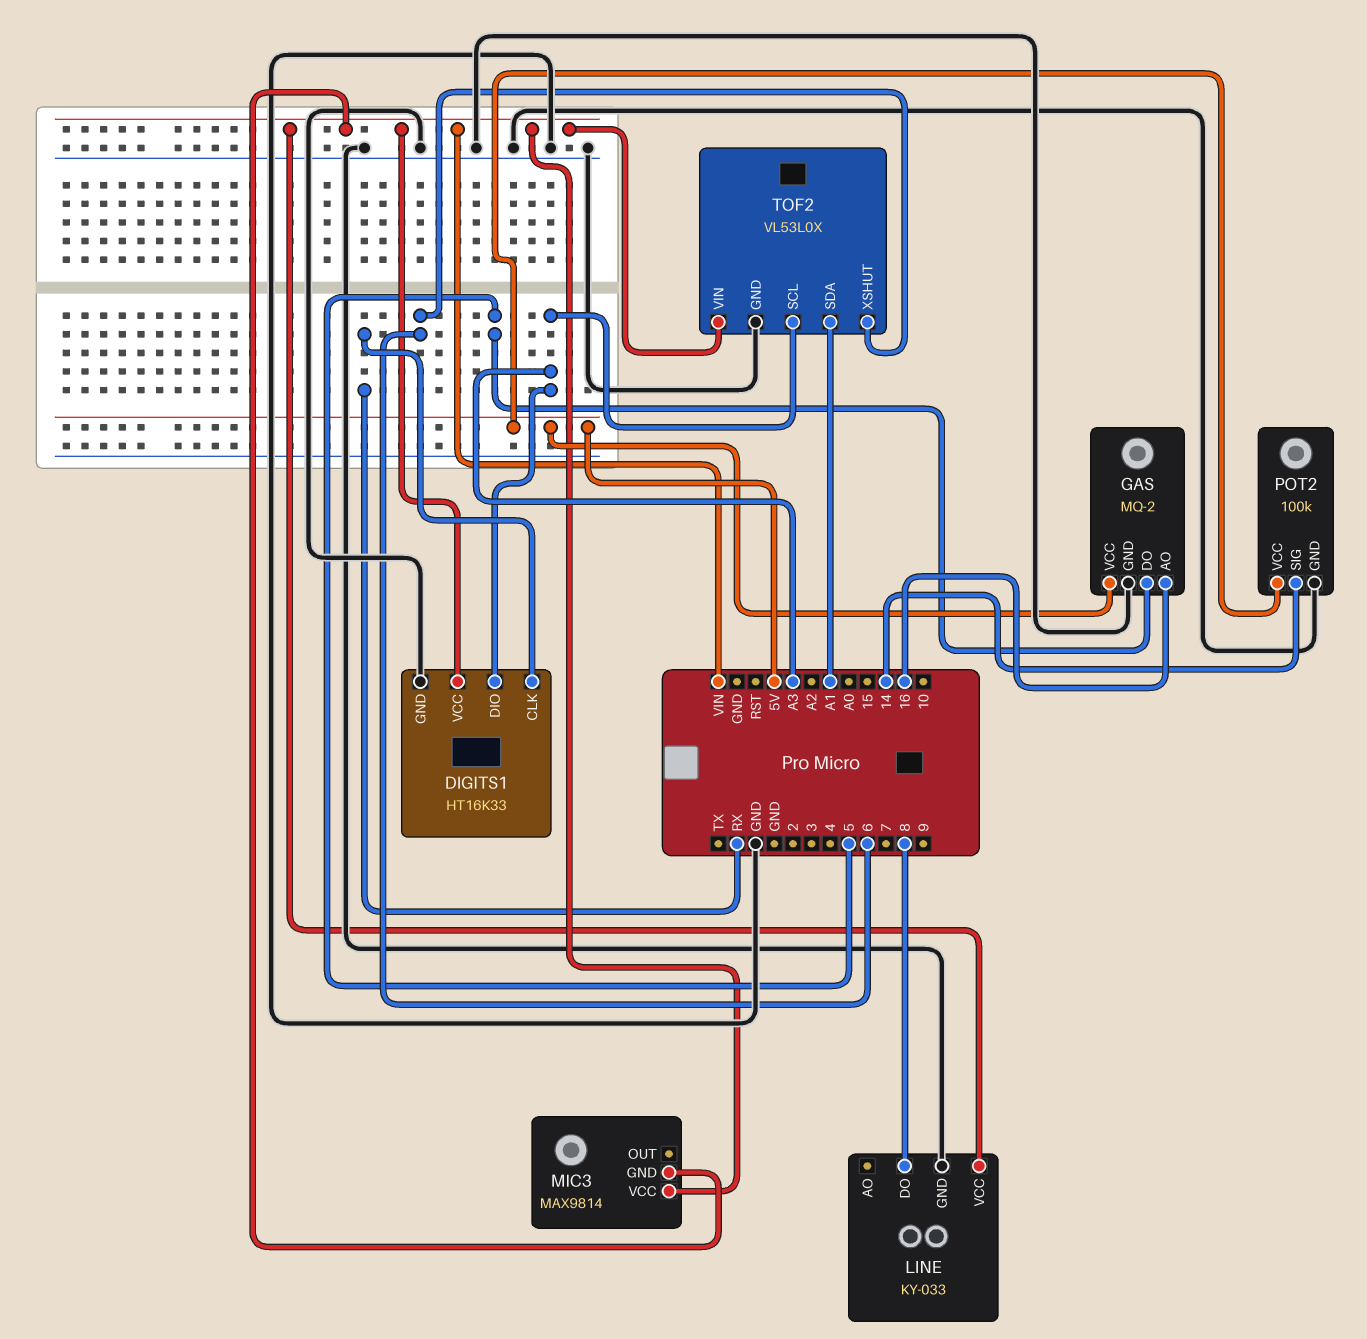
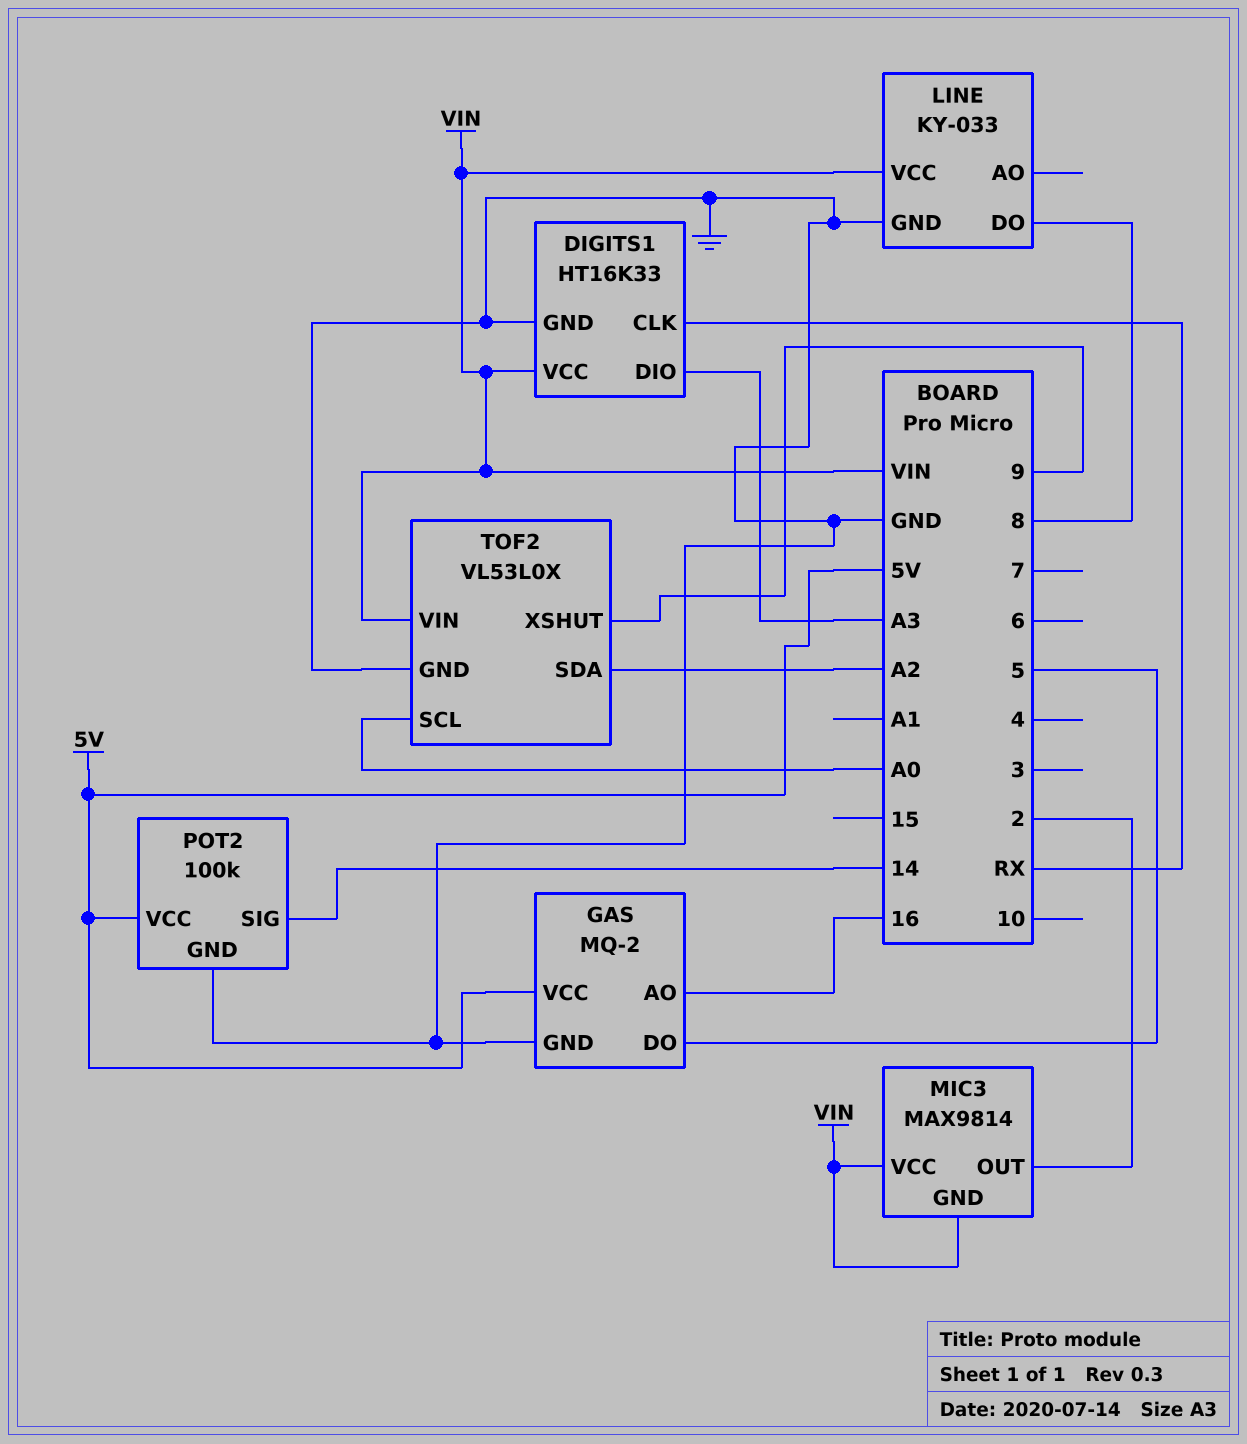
MIC3 pin OUT: none -> 2
TOF2 pin SCL: A3 -> A0
TOF2 pin SDA: A1 -> A2
TOF2 pin XSHUT: 6 -> 9

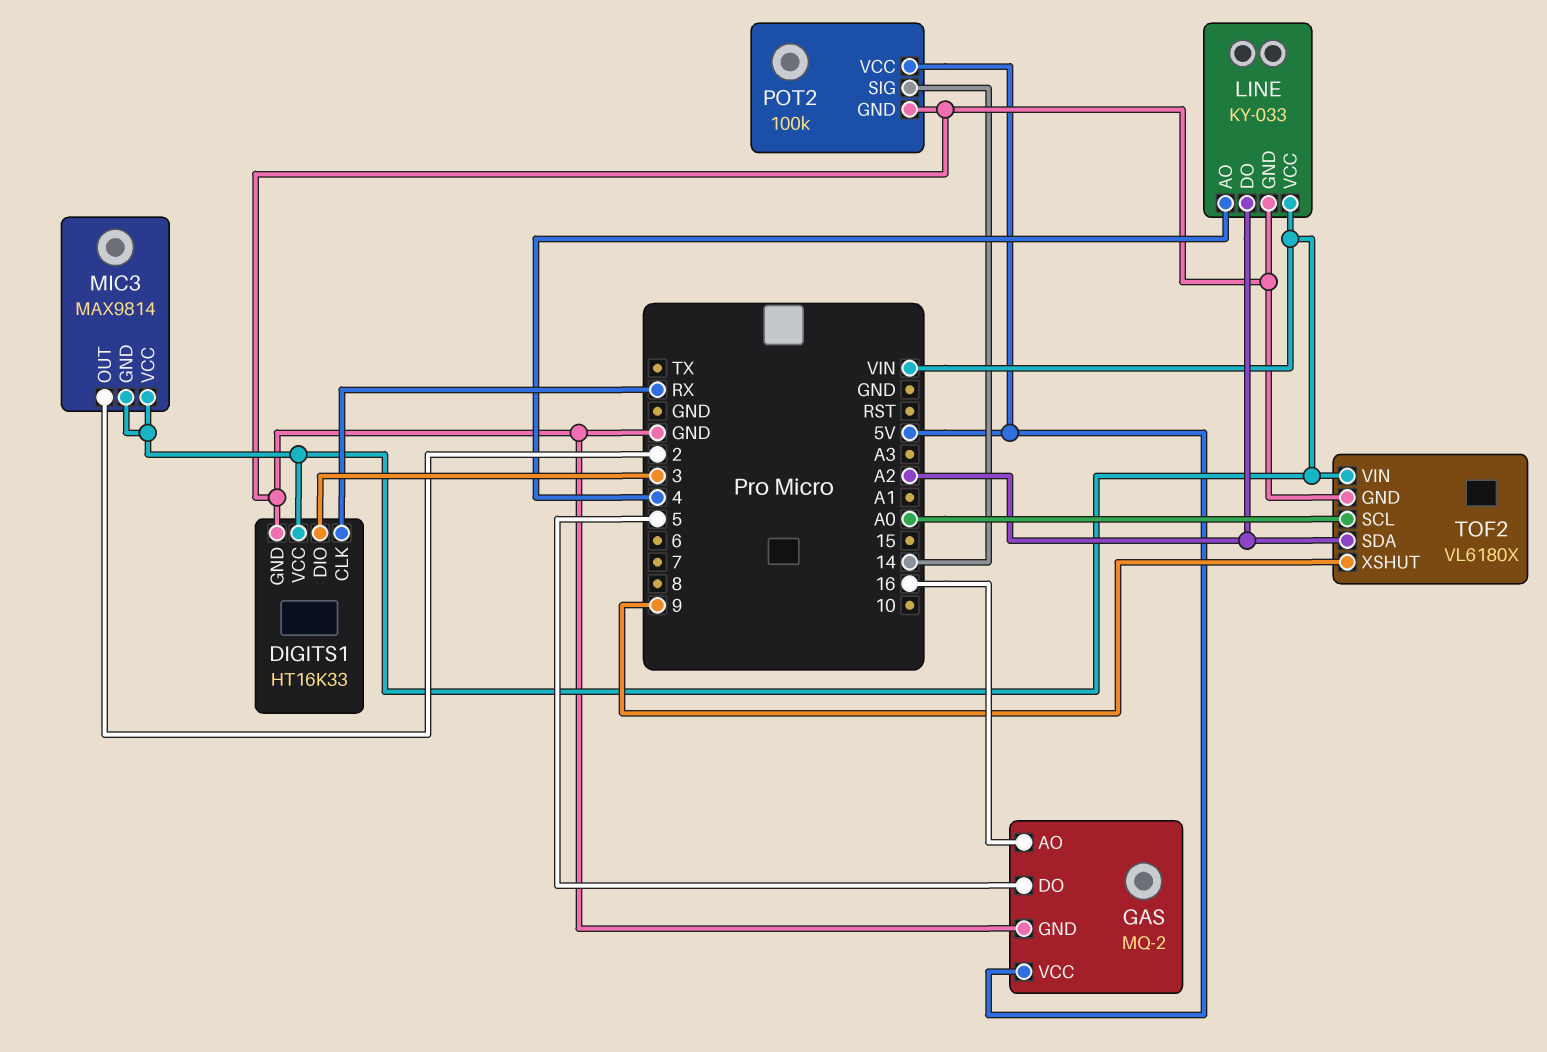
DIGITS1 pin DIO: A3 -> 3
LINE pin AO: none -> 4
LINE pin DO: 8 -> A2
TOF2: VL53L0X -> VL6180X

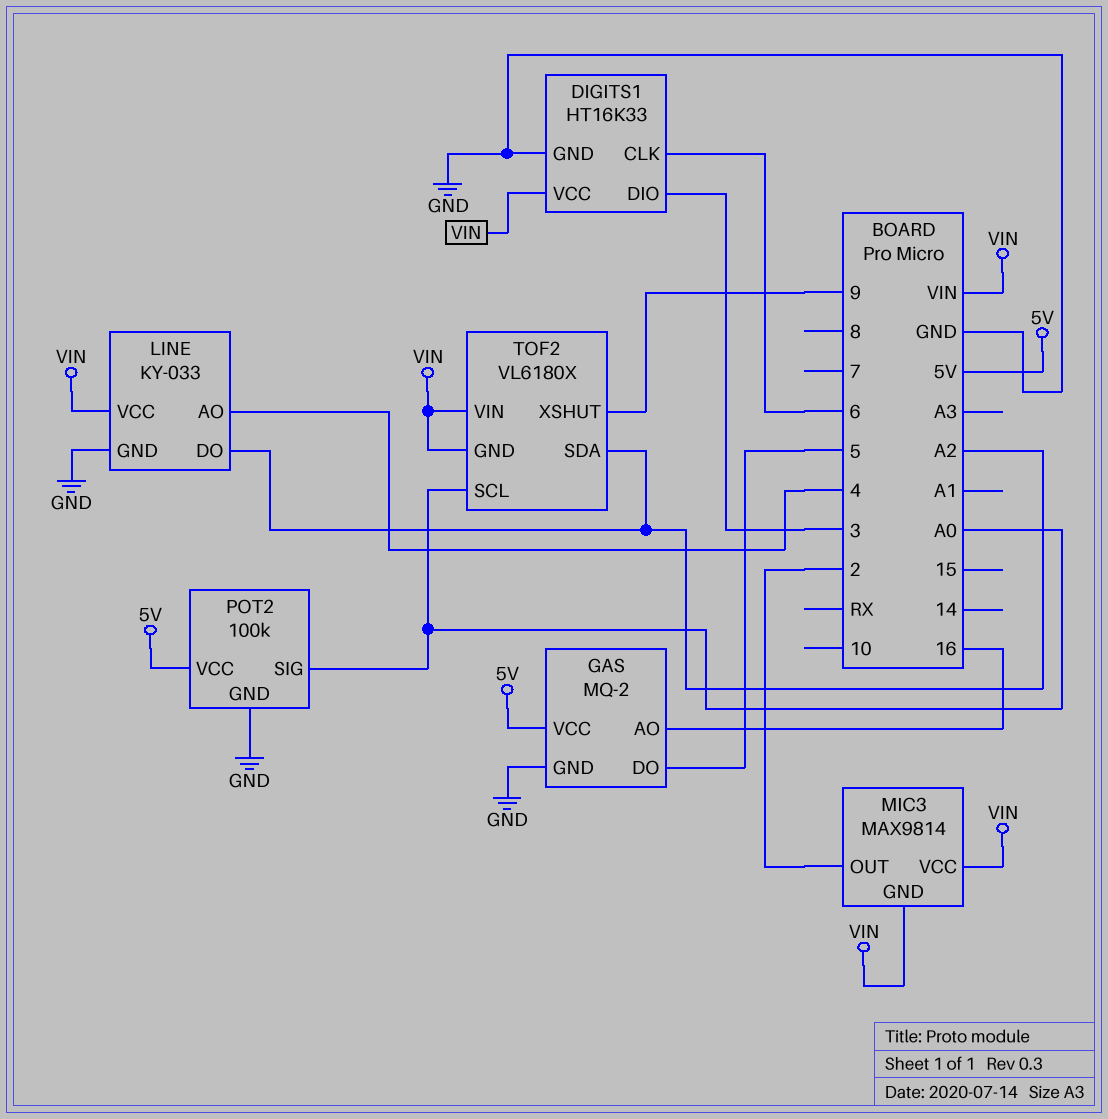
DIGITS1 pin CLK: RX -> 6
POT2 pin SIG: 14 -> A0
TOF2 pin GND: GND -> VIN

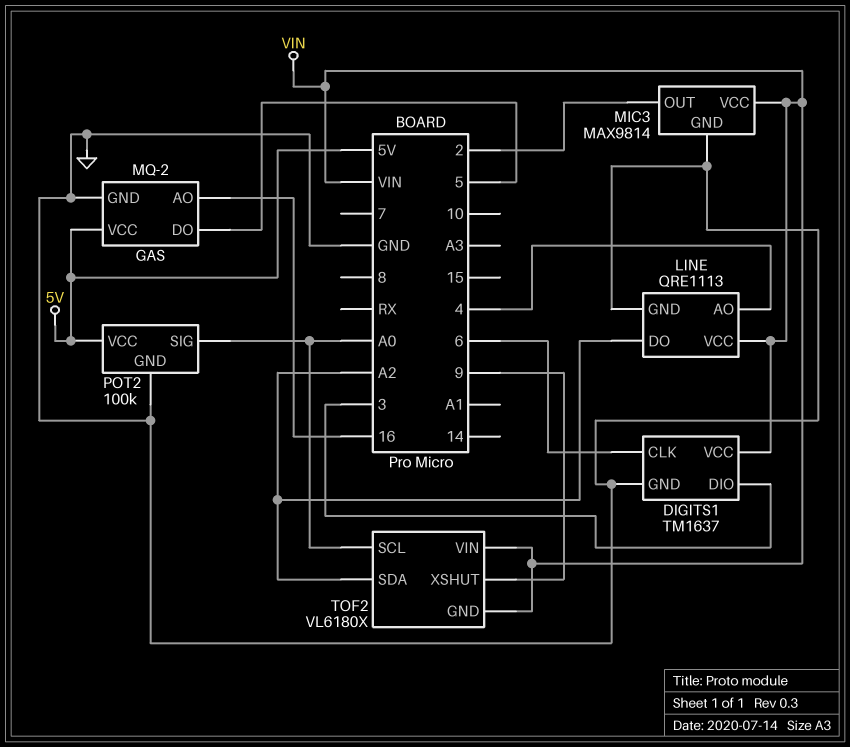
DIGITS1: HT16K33 -> TM1637
LINE: KY-033 -> QRE1113
MIC3 pin GND: VIN -> GND

